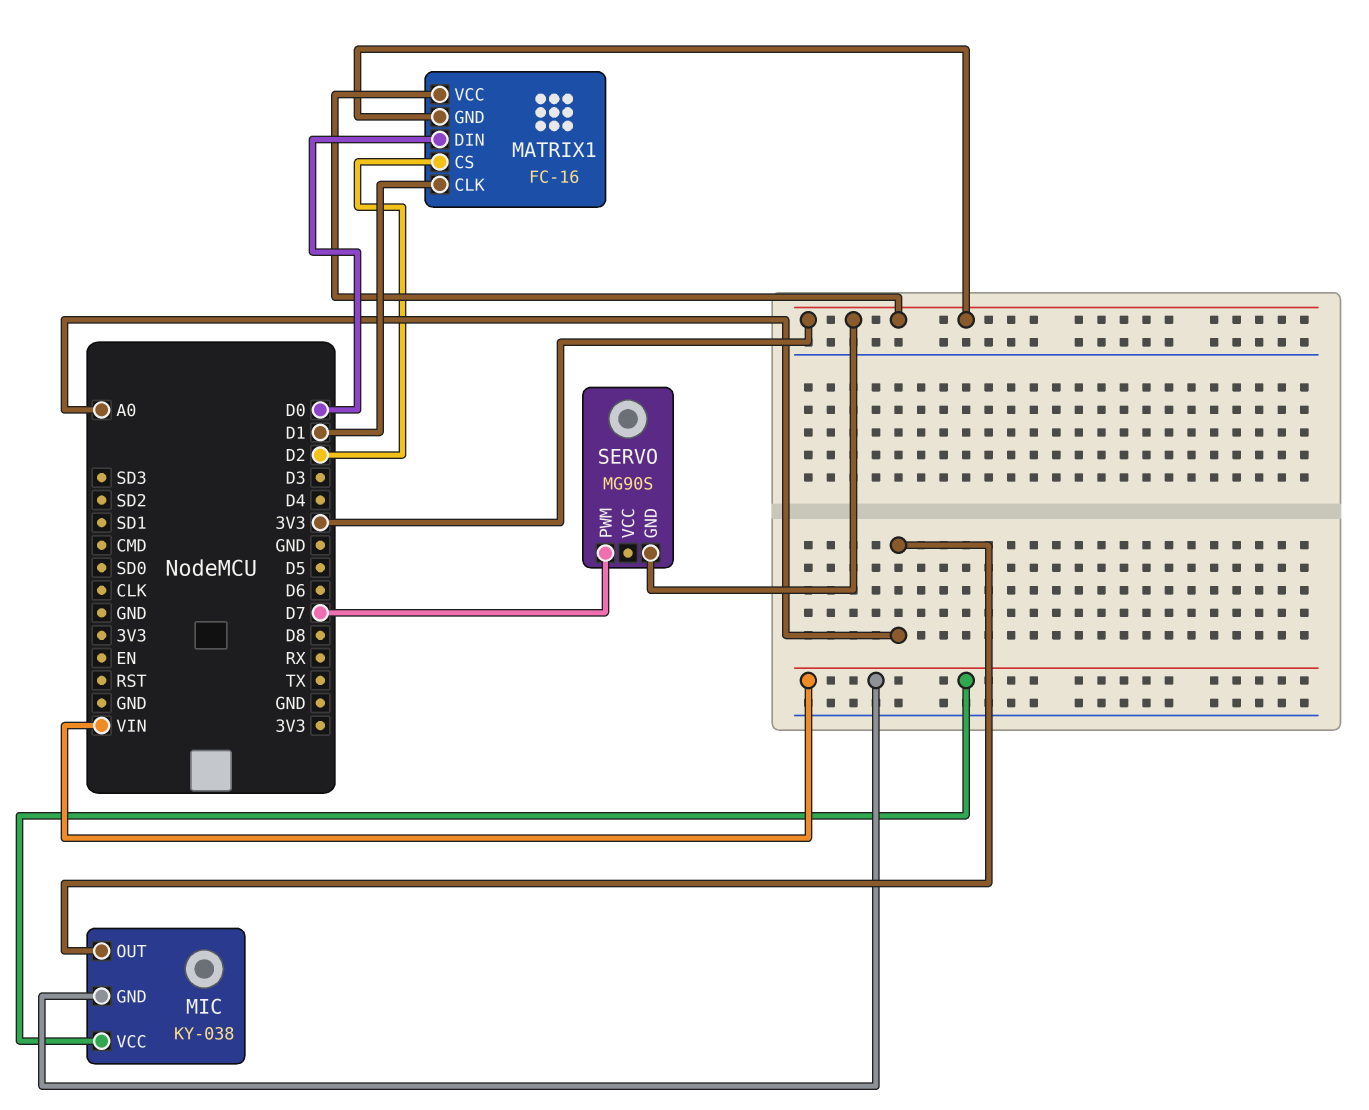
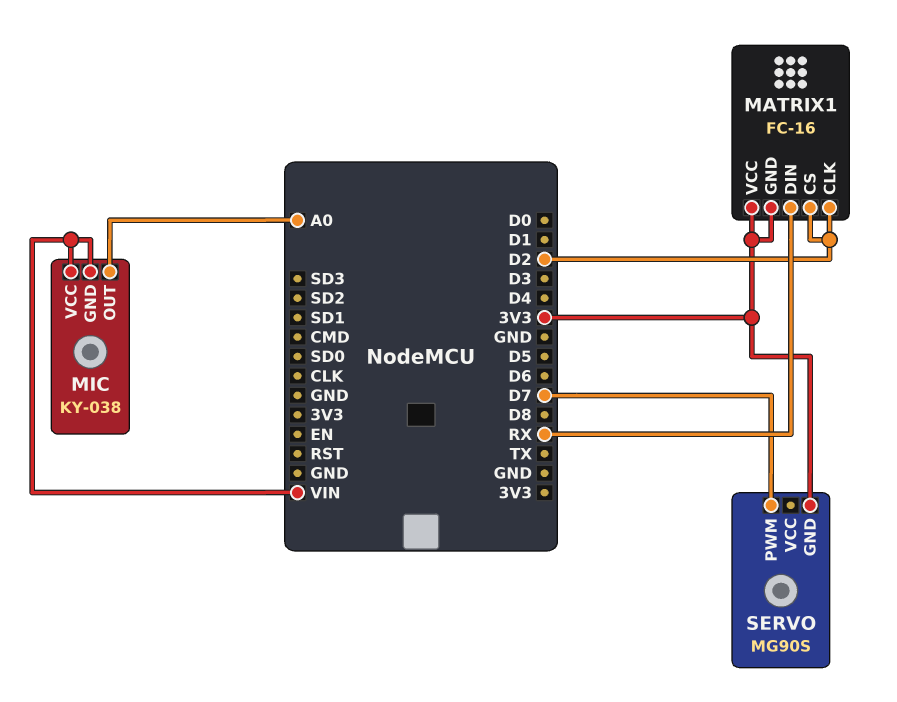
MATRIX1 pin CLK: D1 -> D2
MATRIX1 pin DIN: D0 -> RX

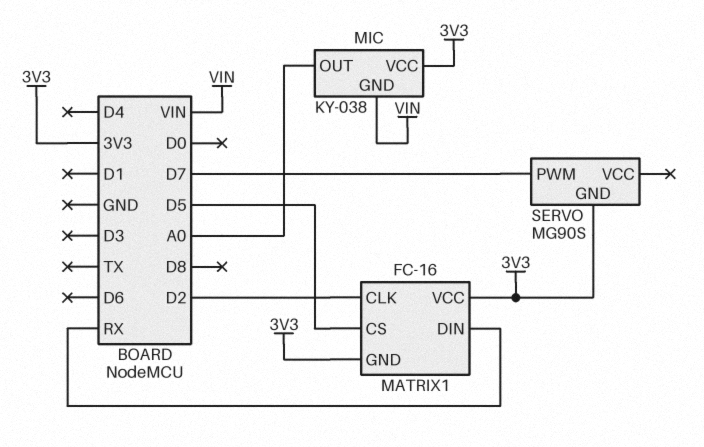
MATRIX1 pin CS: D2 -> D5
MIC pin VCC: VIN -> 3V3

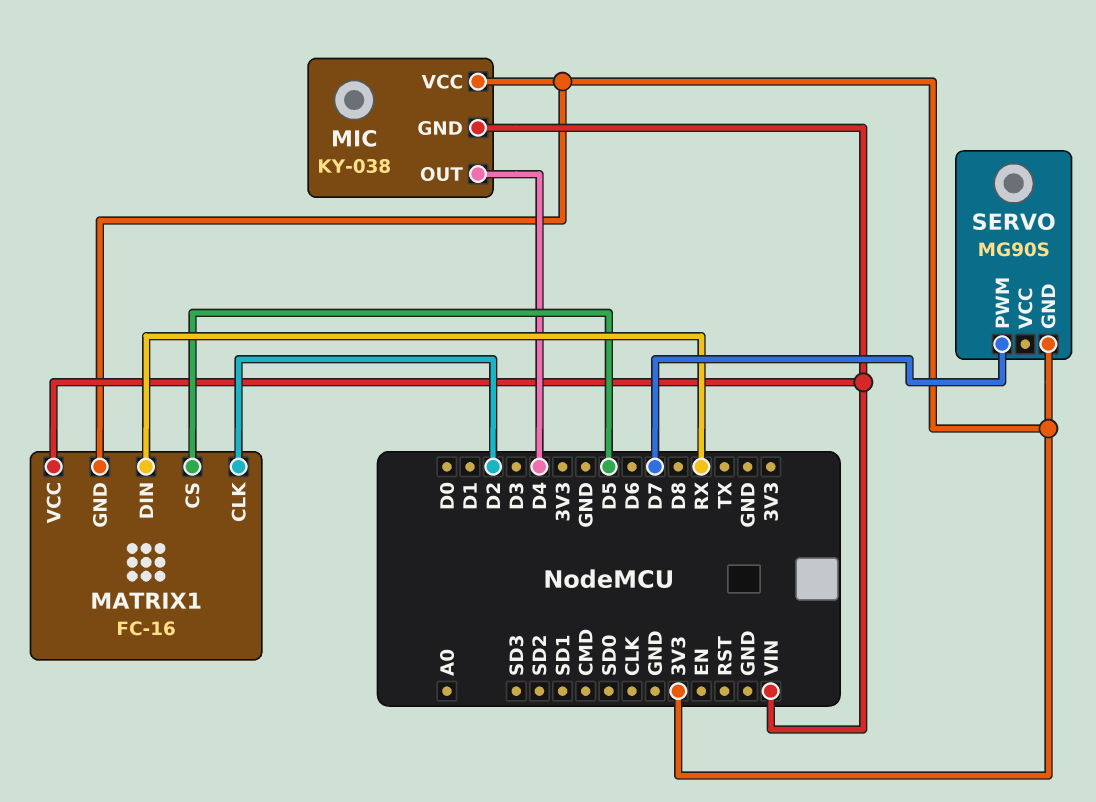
MATRIX1 pin VCC: 3V3 -> VIN
MIC pin OUT: A0 -> D4

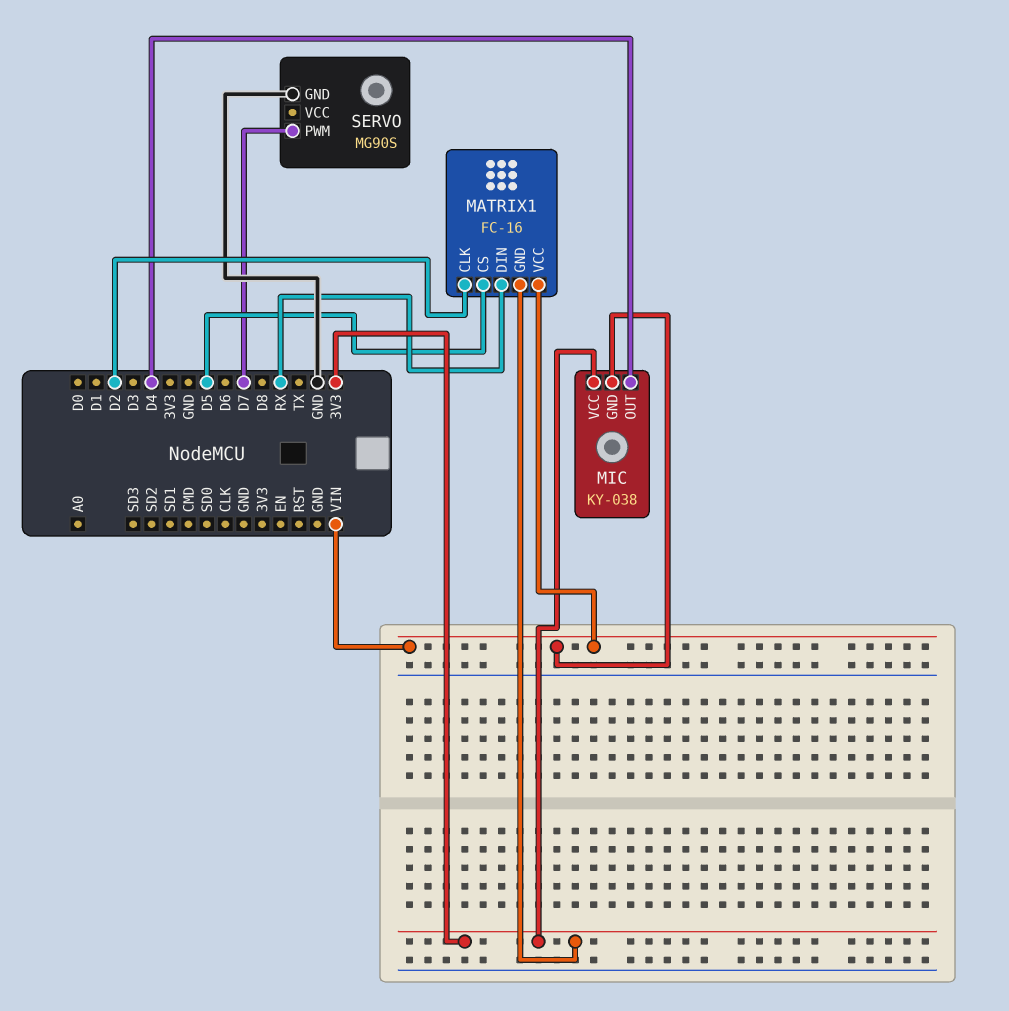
SERVO pin GND: 3V3 -> GND

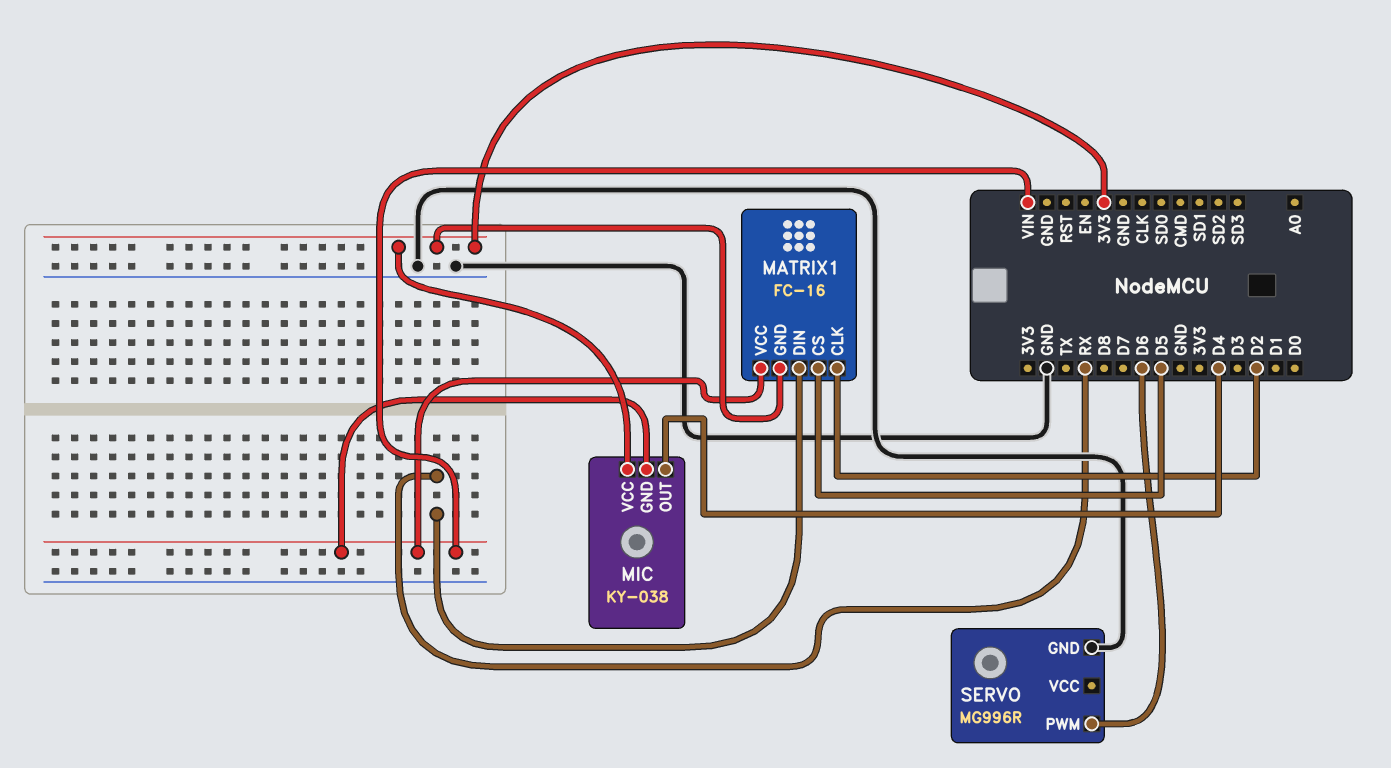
SERVO: MG90S -> MG996R
SERVO pin PWM: D7 -> D6

